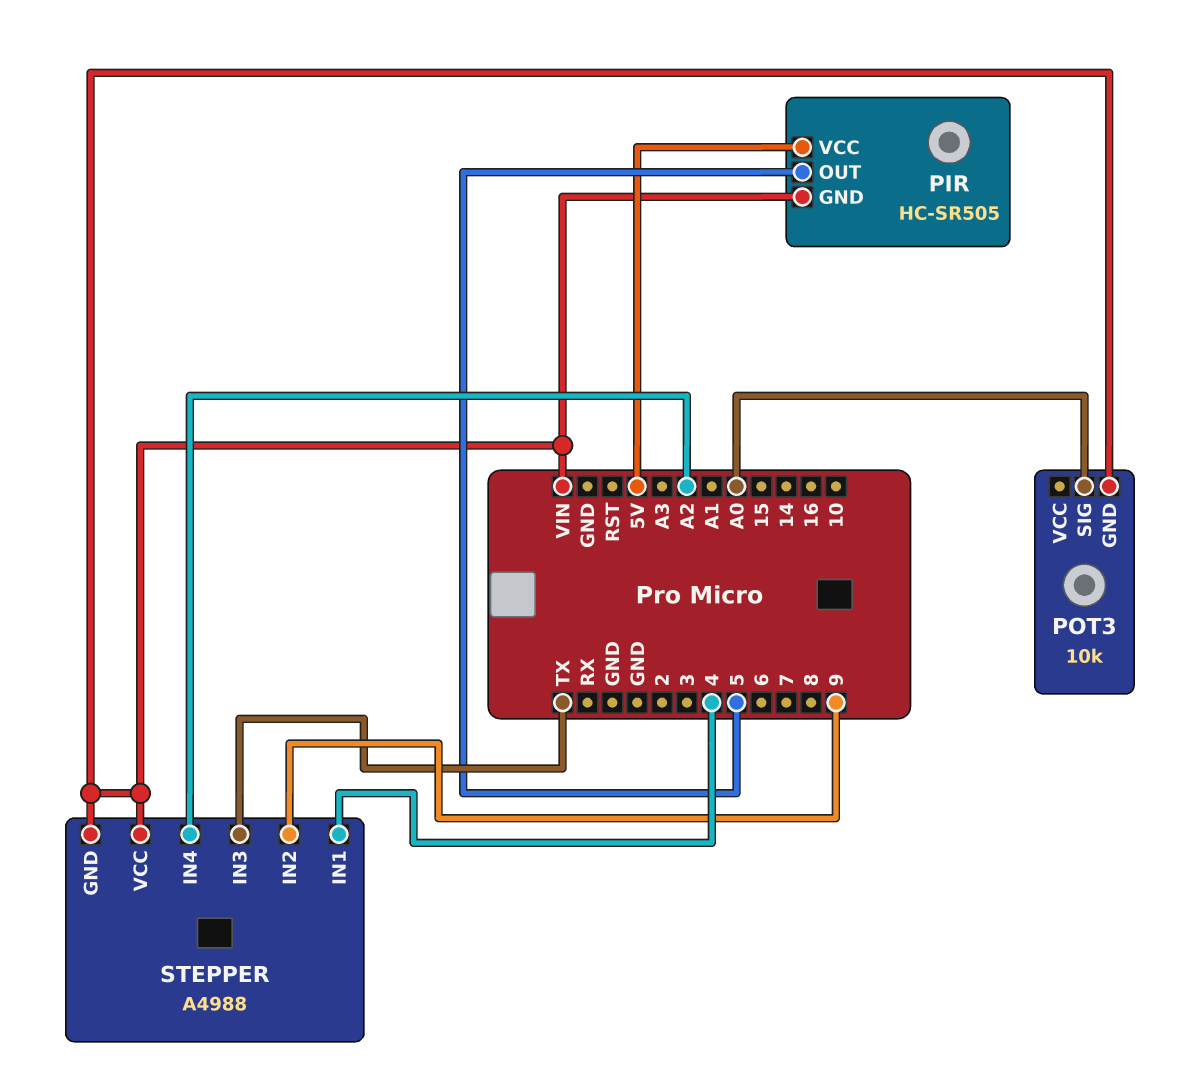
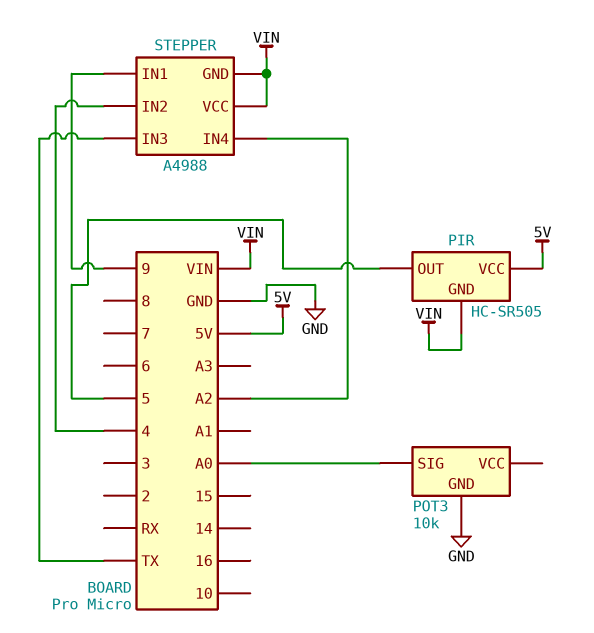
POT3 pin GND: VIN -> GND
STEPPER pin IN1: 4 -> 9
STEPPER pin IN2: 9 -> 4

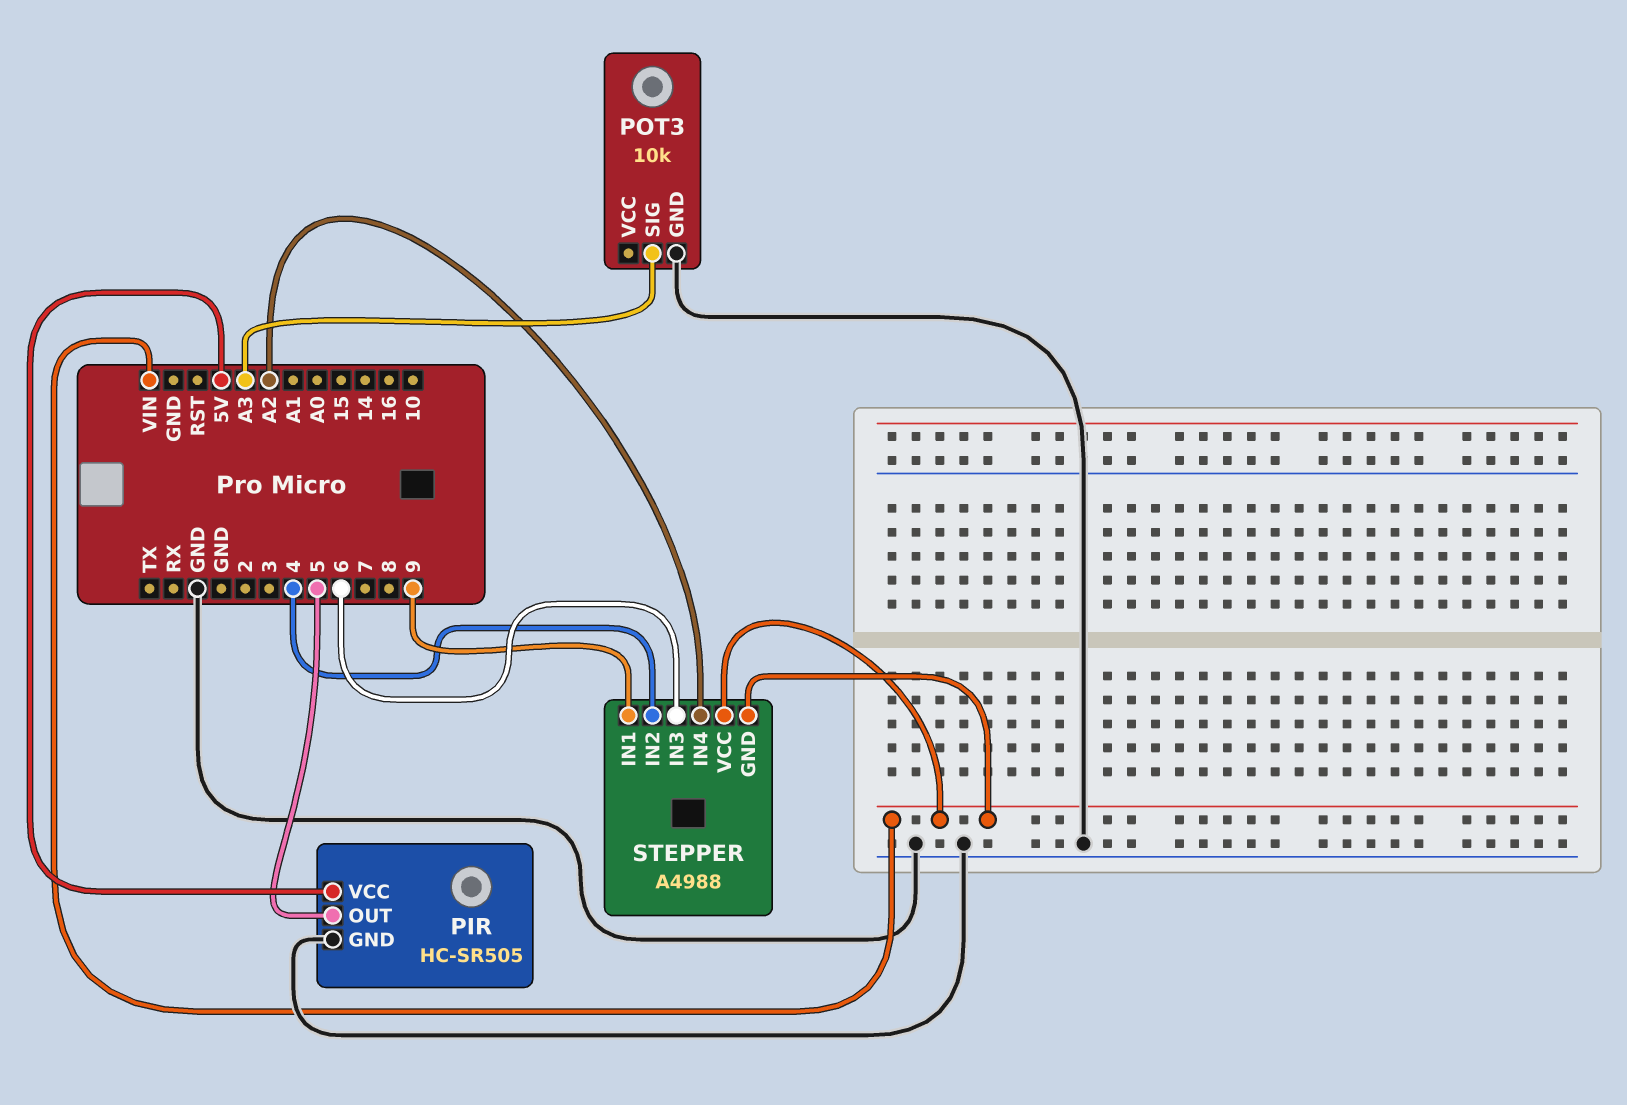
PIR pin GND: VIN -> GND
POT3 pin SIG: A0 -> A3
STEPPER pin IN3: TX -> 6

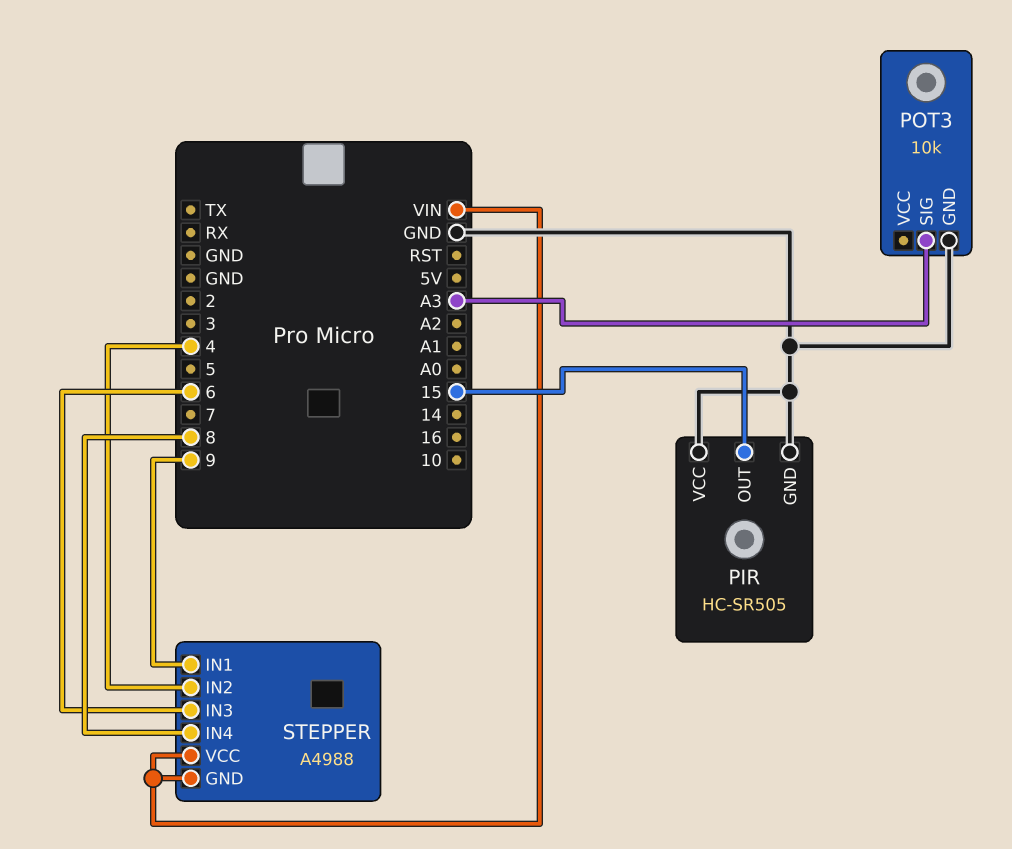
PIR pin OUT: 5 -> 15
PIR pin VCC: 5V -> GND
STEPPER pin IN4: A2 -> 8

